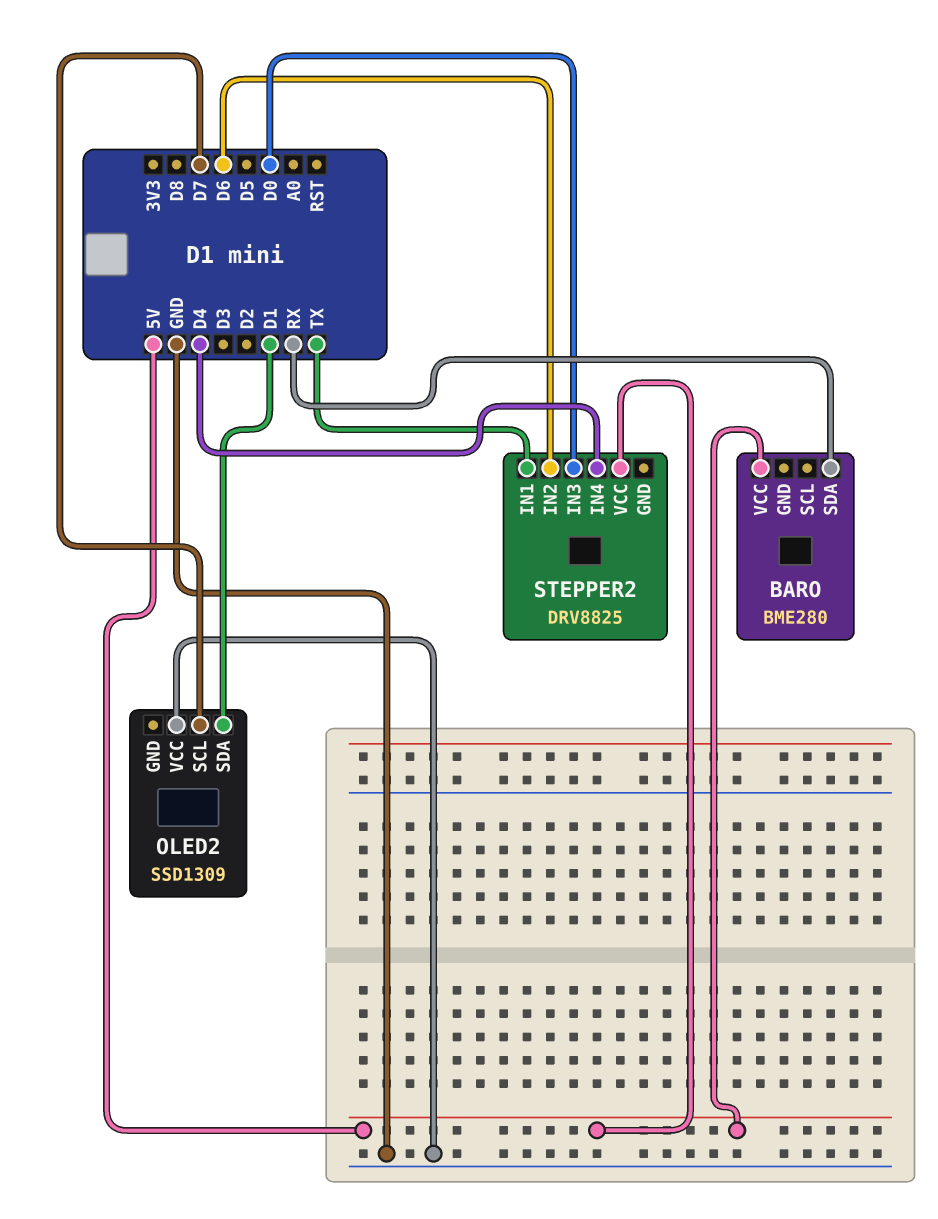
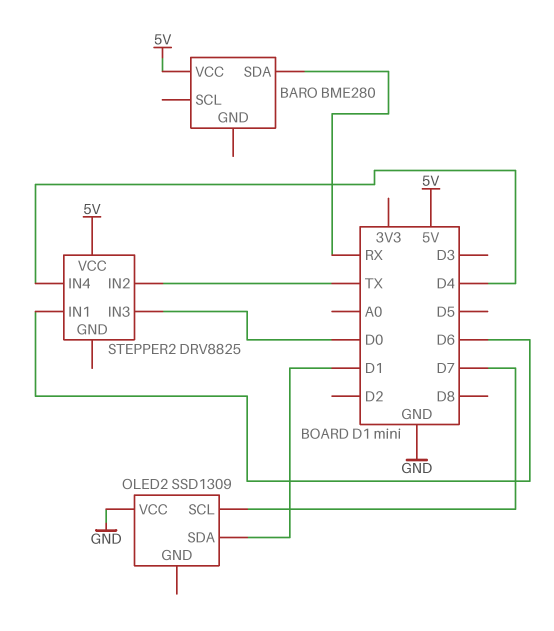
STEPPER2 pin IN1: TX -> D6
STEPPER2 pin IN2: D6 -> TX

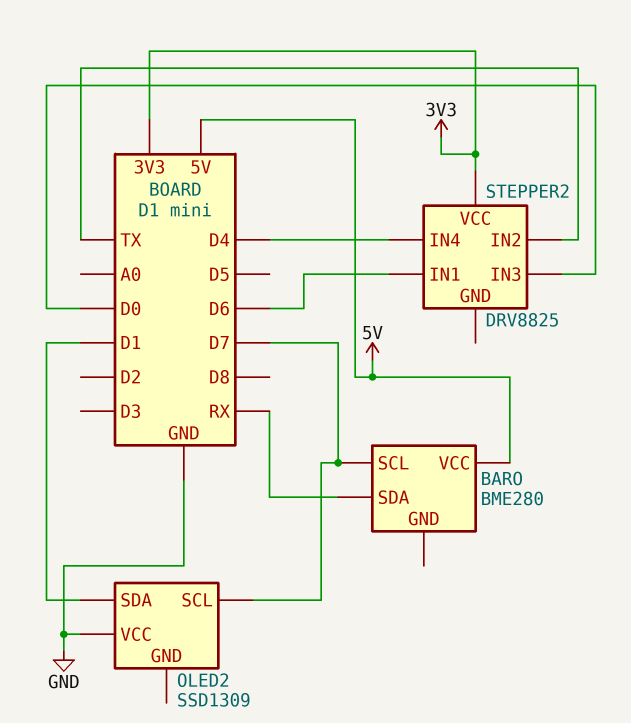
BARO pin SCL: none -> D7
STEPPER2 pin VCC: 5V -> 3V3

